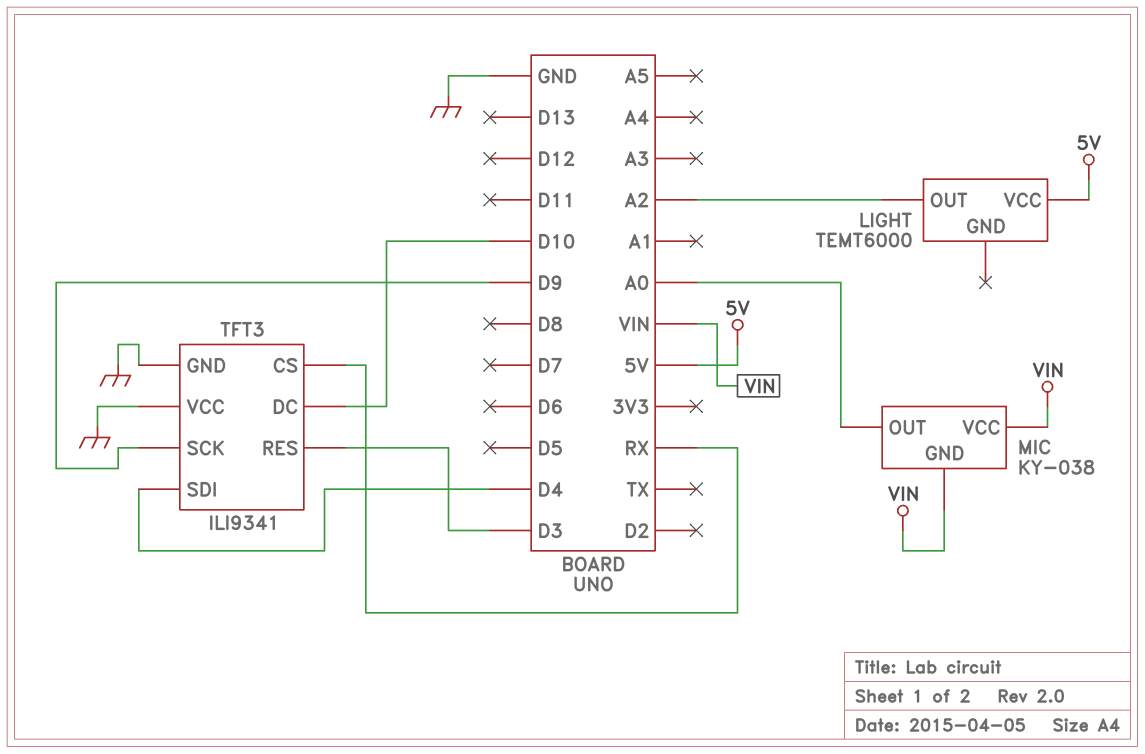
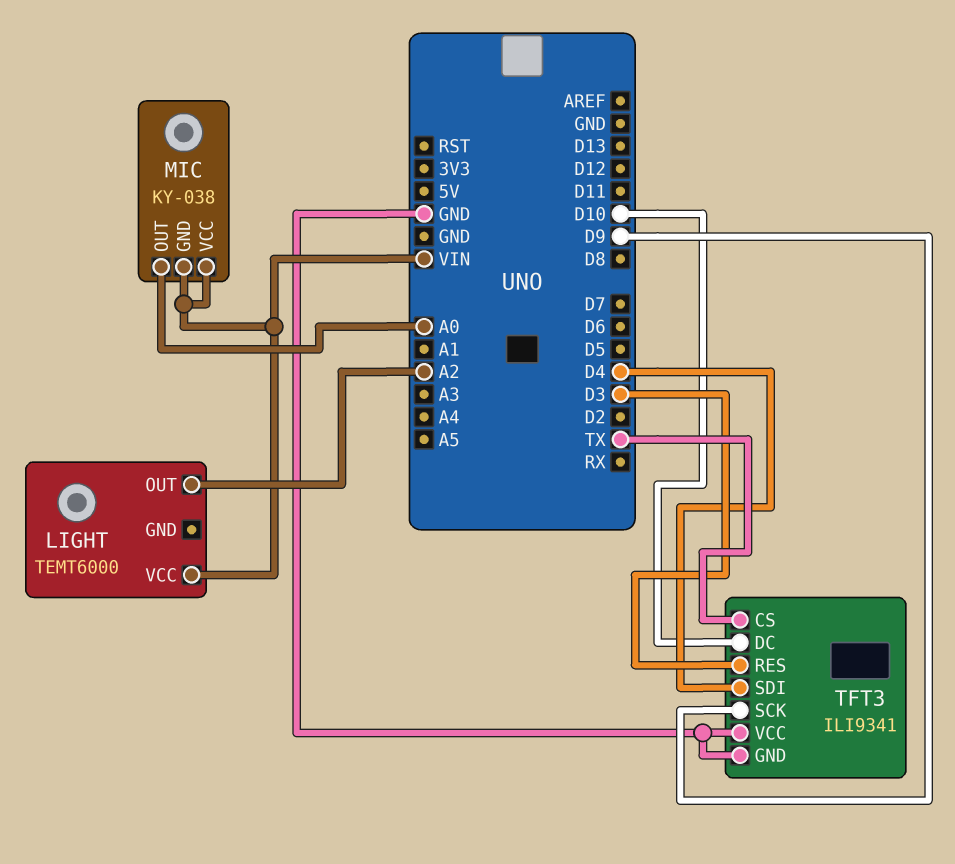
LIGHT pin VCC: 5V -> VIN
TFT3 pin CS: RX -> TX

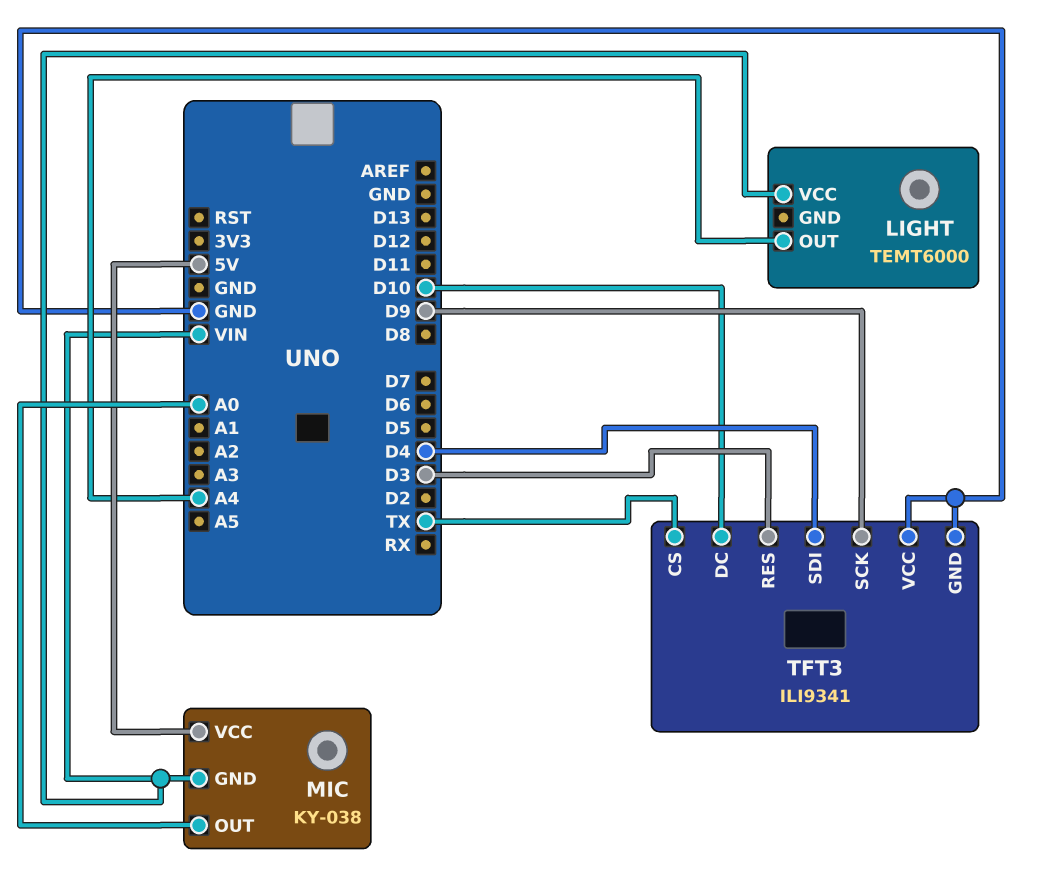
LIGHT pin OUT: A2 -> A4
MIC pin VCC: VIN -> 5V

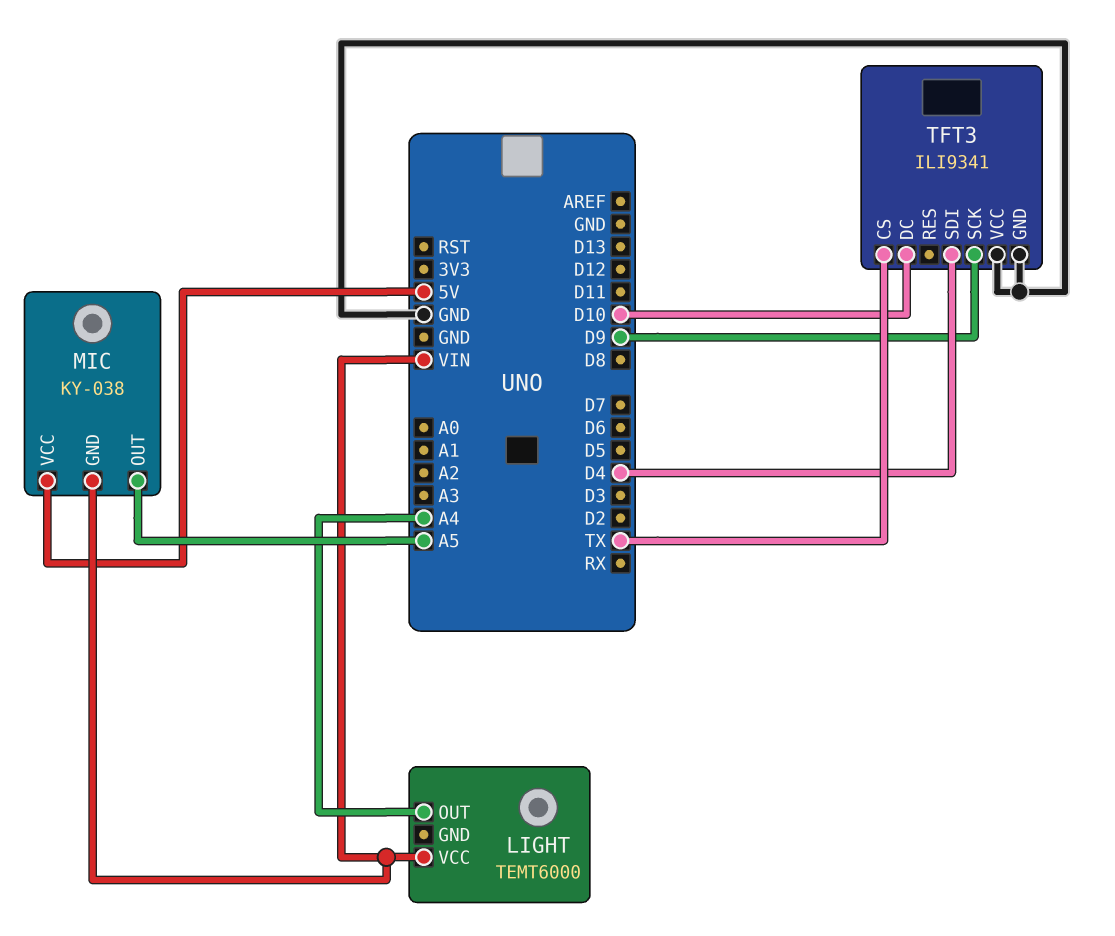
MIC pin OUT: A0 -> A5
TFT3 pin RES: D3 -> none

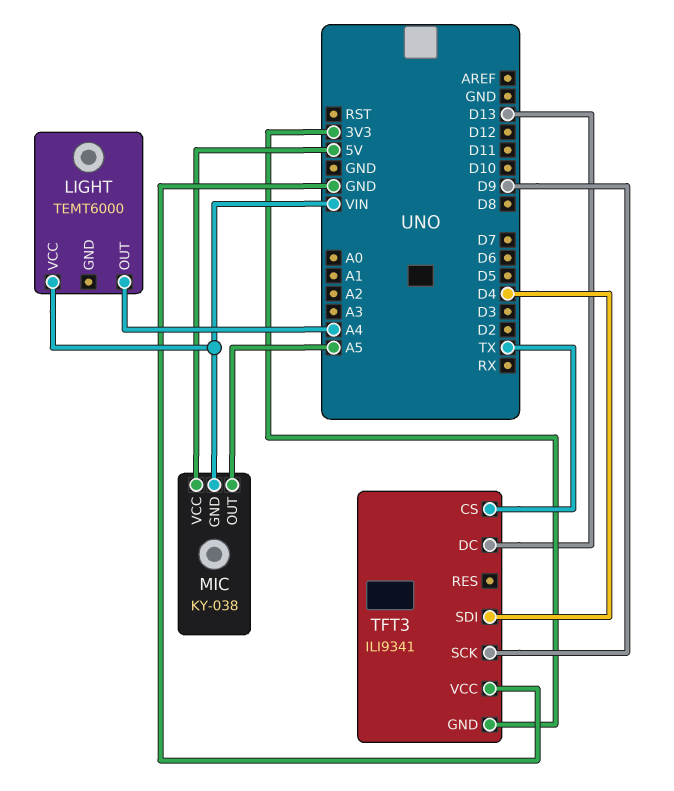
TFT3 pin DC: D10 -> D13
TFT3 pin GND: GND -> 3V3

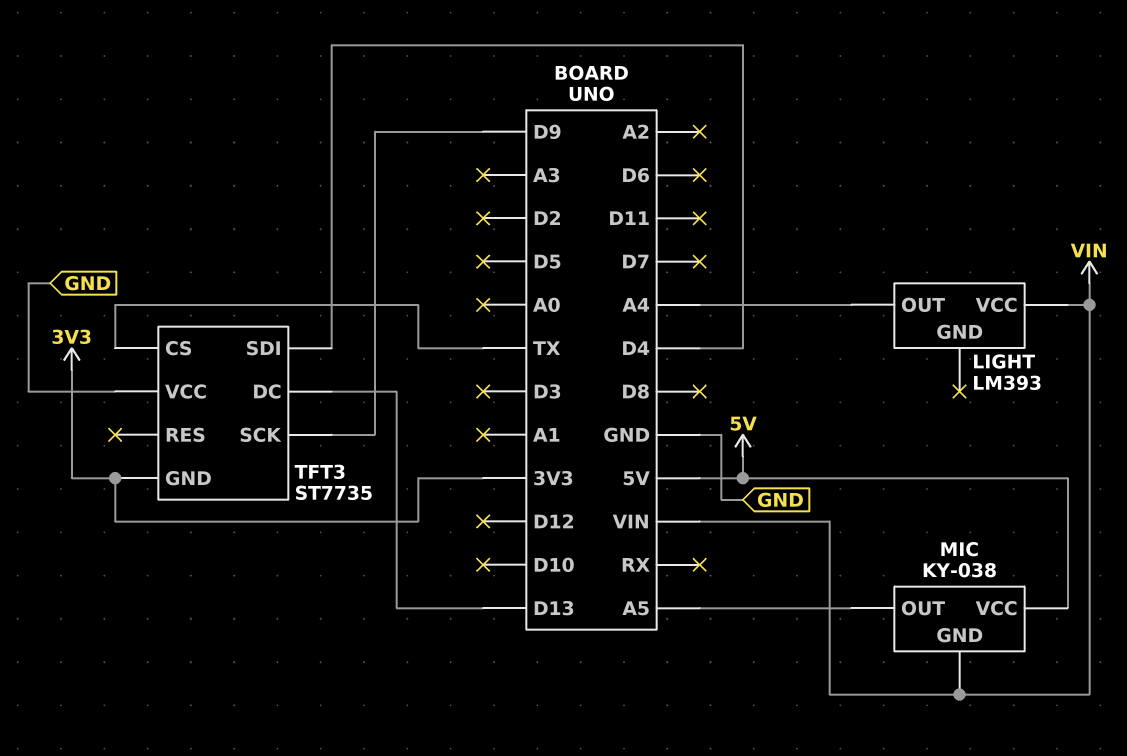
LIGHT: TEMT6000 -> LM393
TFT3: ILI9341 -> ST7735

